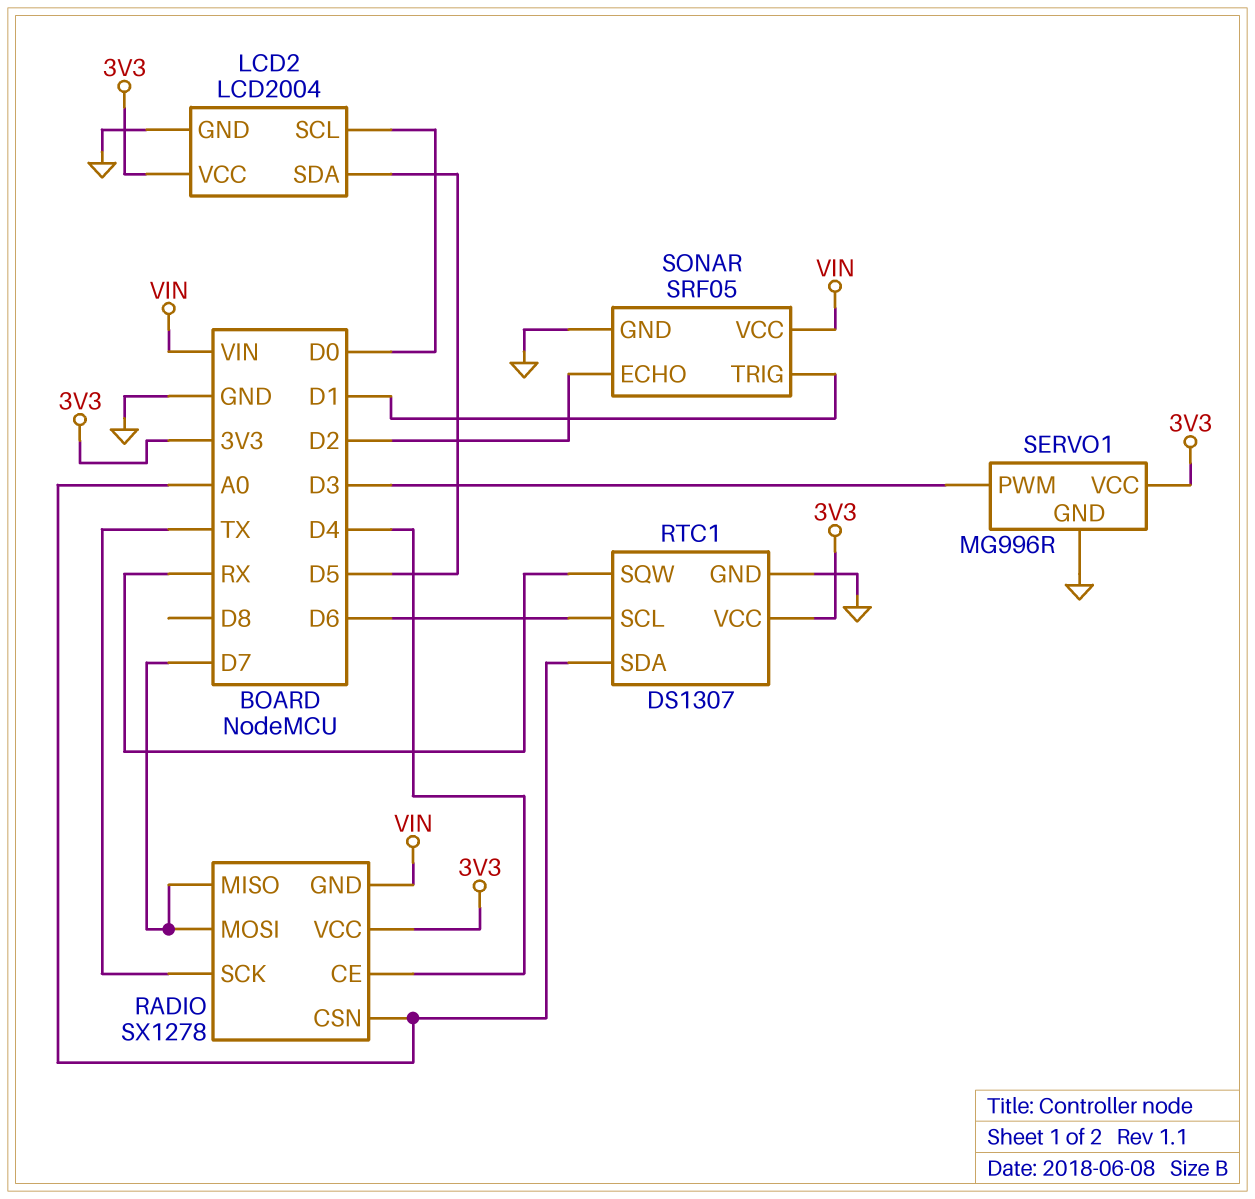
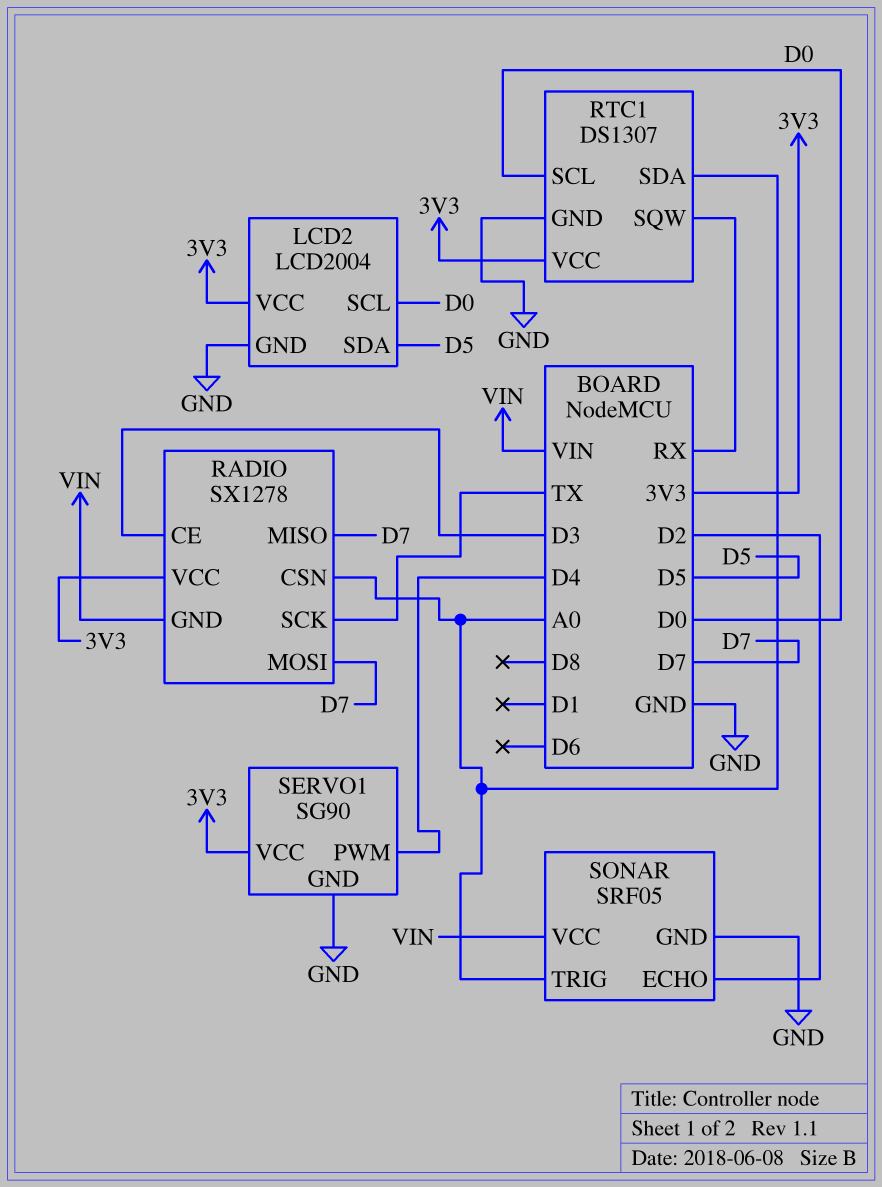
RADIO pin CE: D4 -> D3
RTC1 pin SCL: D6 -> D0
SERVO1: MG996R -> SG90
SERVO1 pin PWM: D3 -> D4
SONAR pin TRIG: D1 -> A0

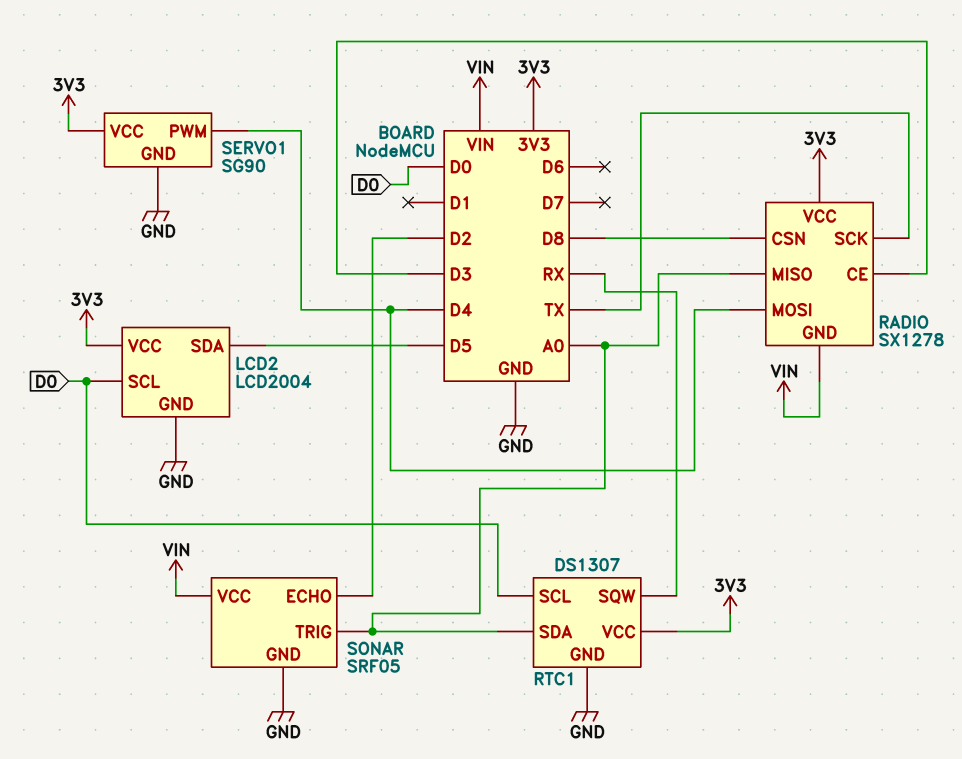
RADIO pin CSN: A0 -> D8
RADIO pin MISO: D7 -> A0
RADIO pin MOSI: D7 -> D4

